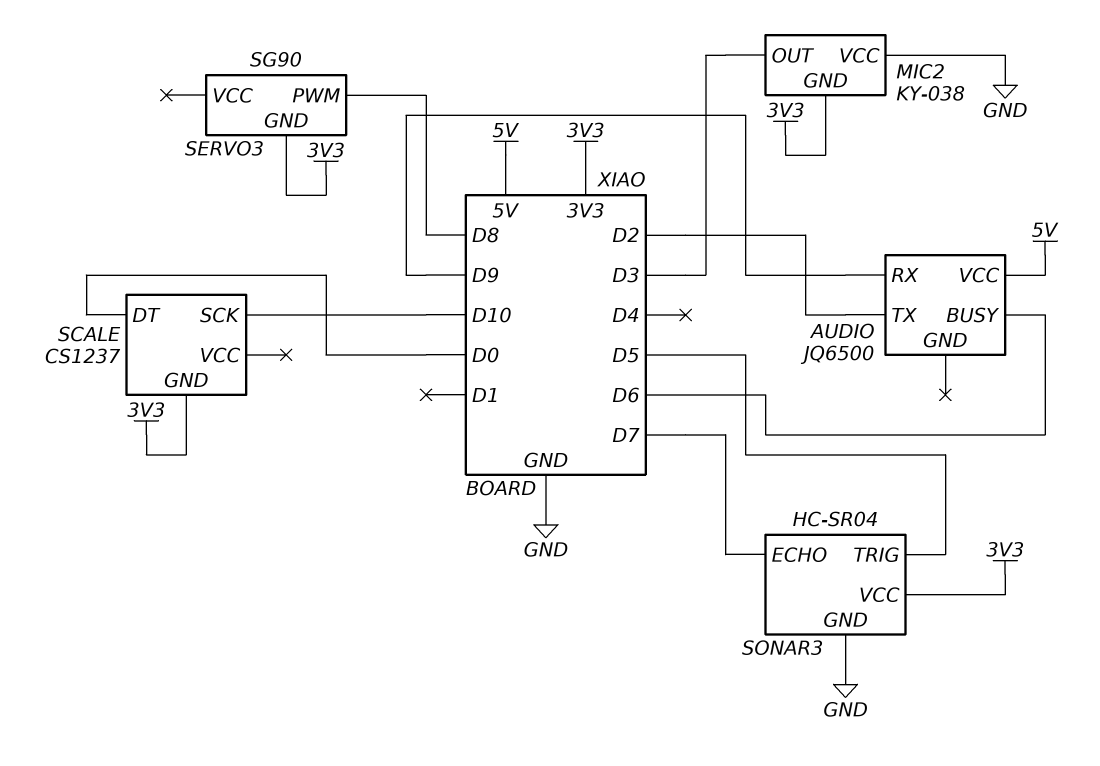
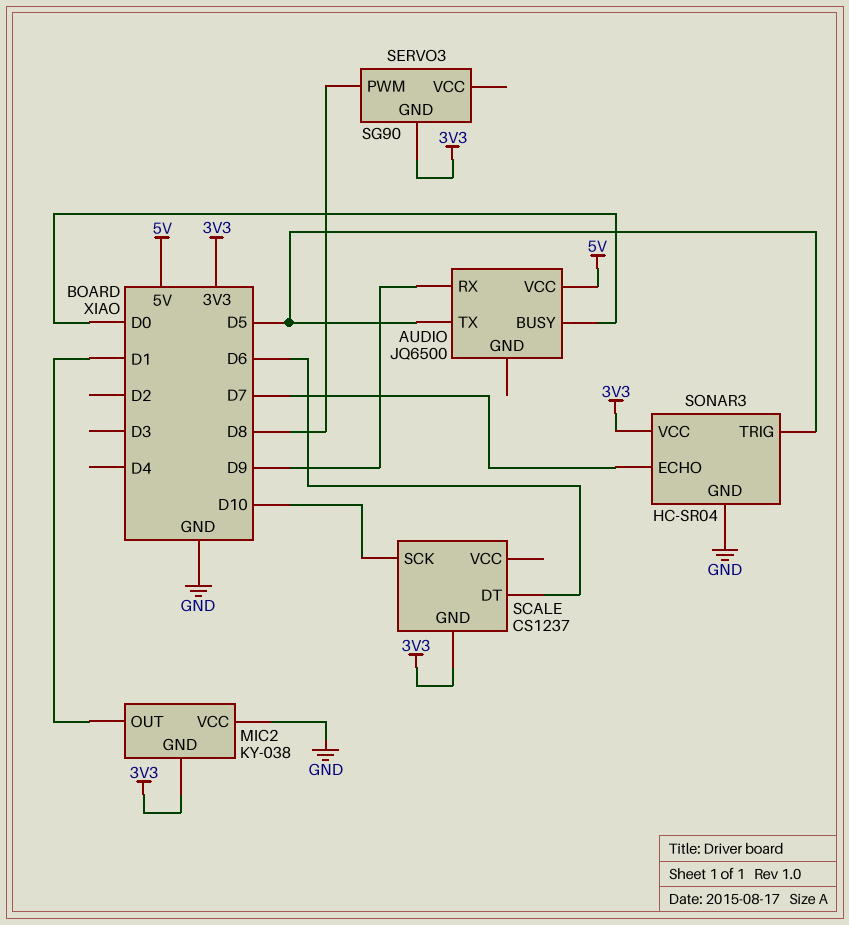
AUDIO pin BUSY: D6 -> D0
AUDIO pin TX: D2 -> D5
MIC2 pin OUT: D3 -> D1
SCALE pin DT: D0 -> D6

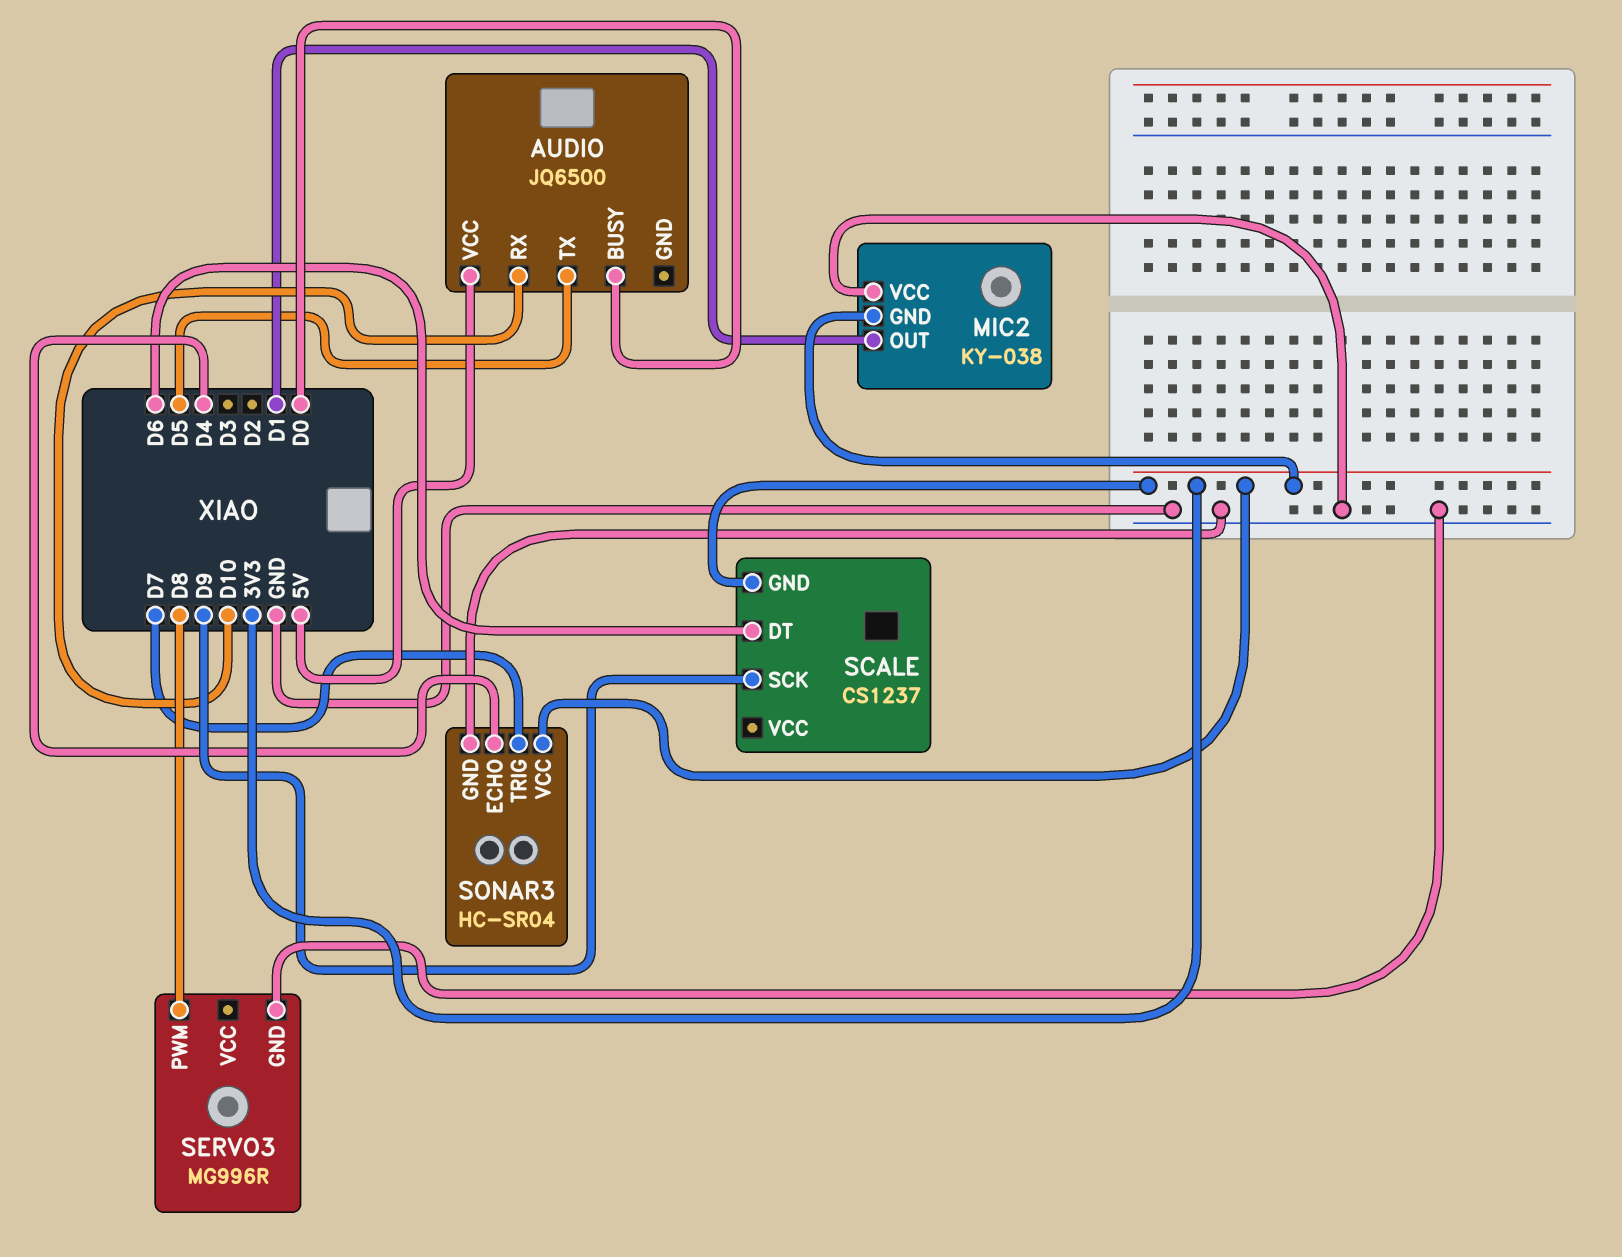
AUDIO pin RX: D9 -> D10
SCALE pin SCK: D10 -> D9
SERVO3: SG90 -> MG996R
SERVO3 pin GND: 3V3 -> GND
SONAR3 pin ECHO: D7 -> D4
SONAR3 pin TRIG: D5 -> D7

